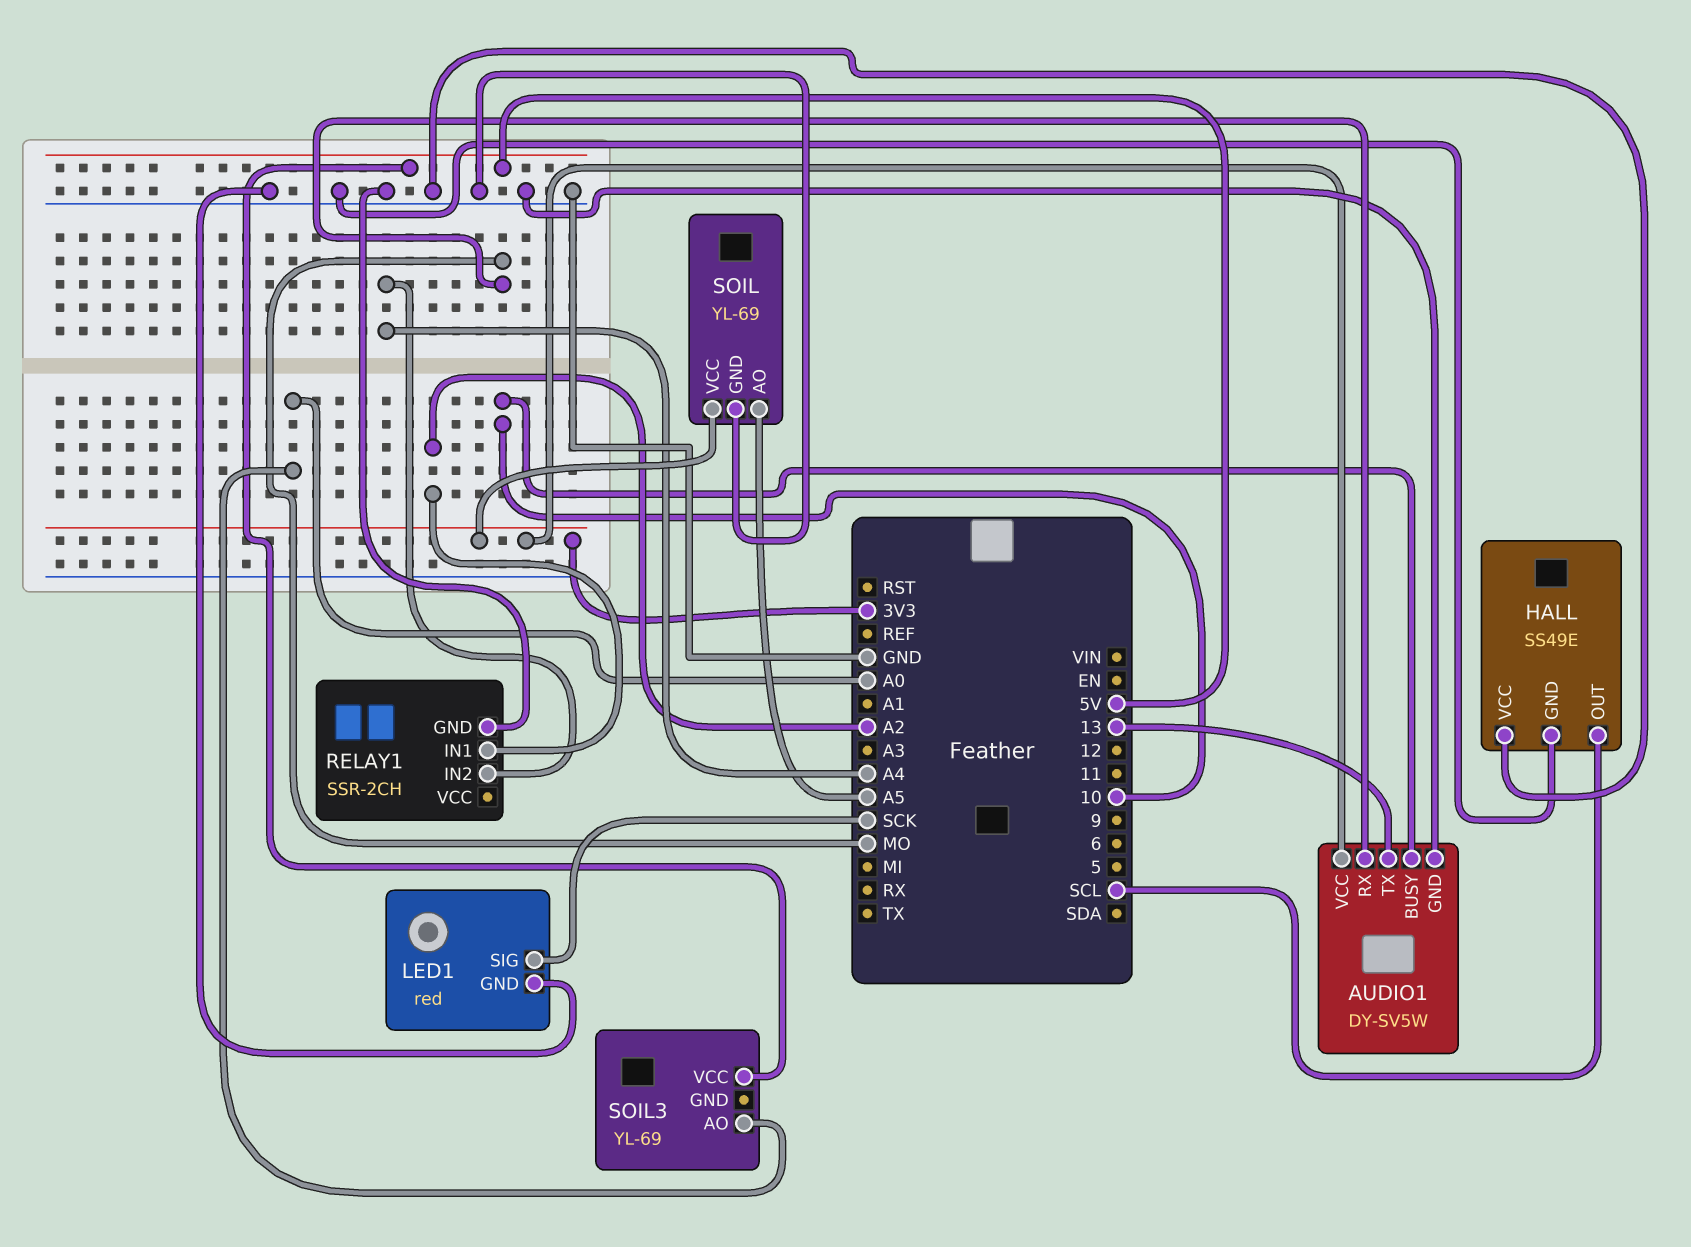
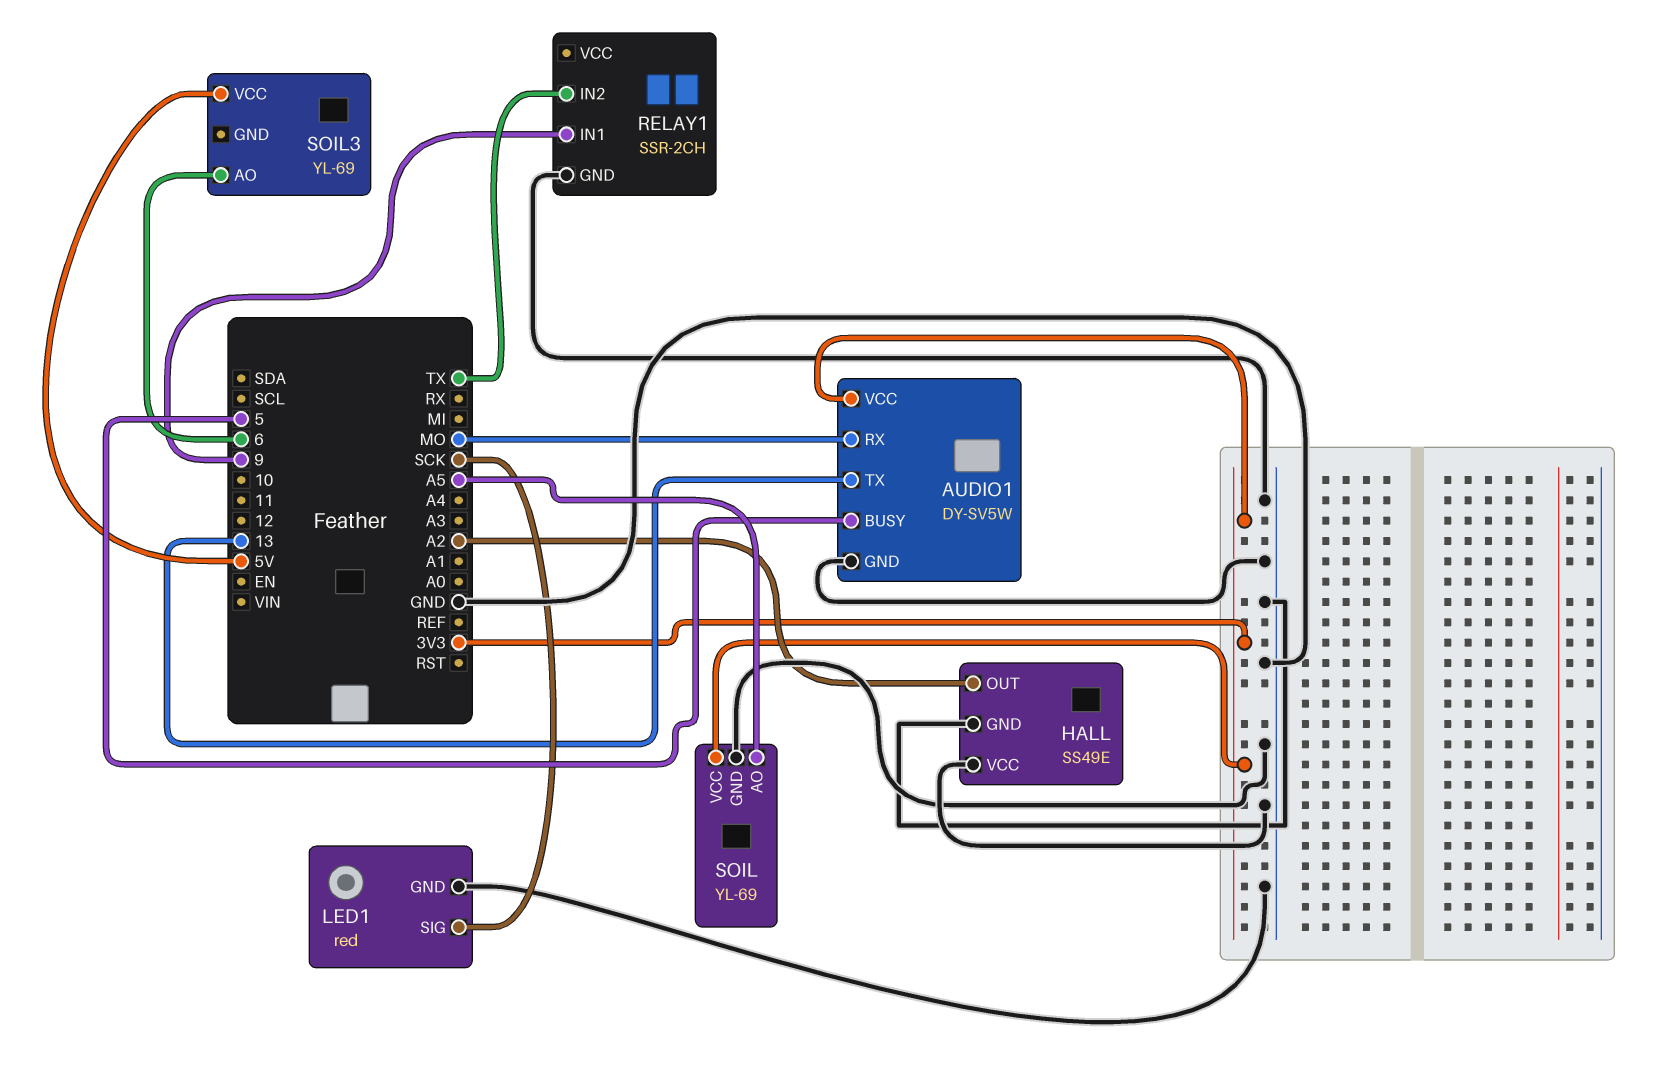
AUDIO1 pin BUSY: 10 -> 5
HALL pin OUT: SCL -> A2
RELAY1 pin IN1: A2 -> 9
RELAY1 pin IN2: A4 -> TX
SOIL3 pin AO: A0 -> 6

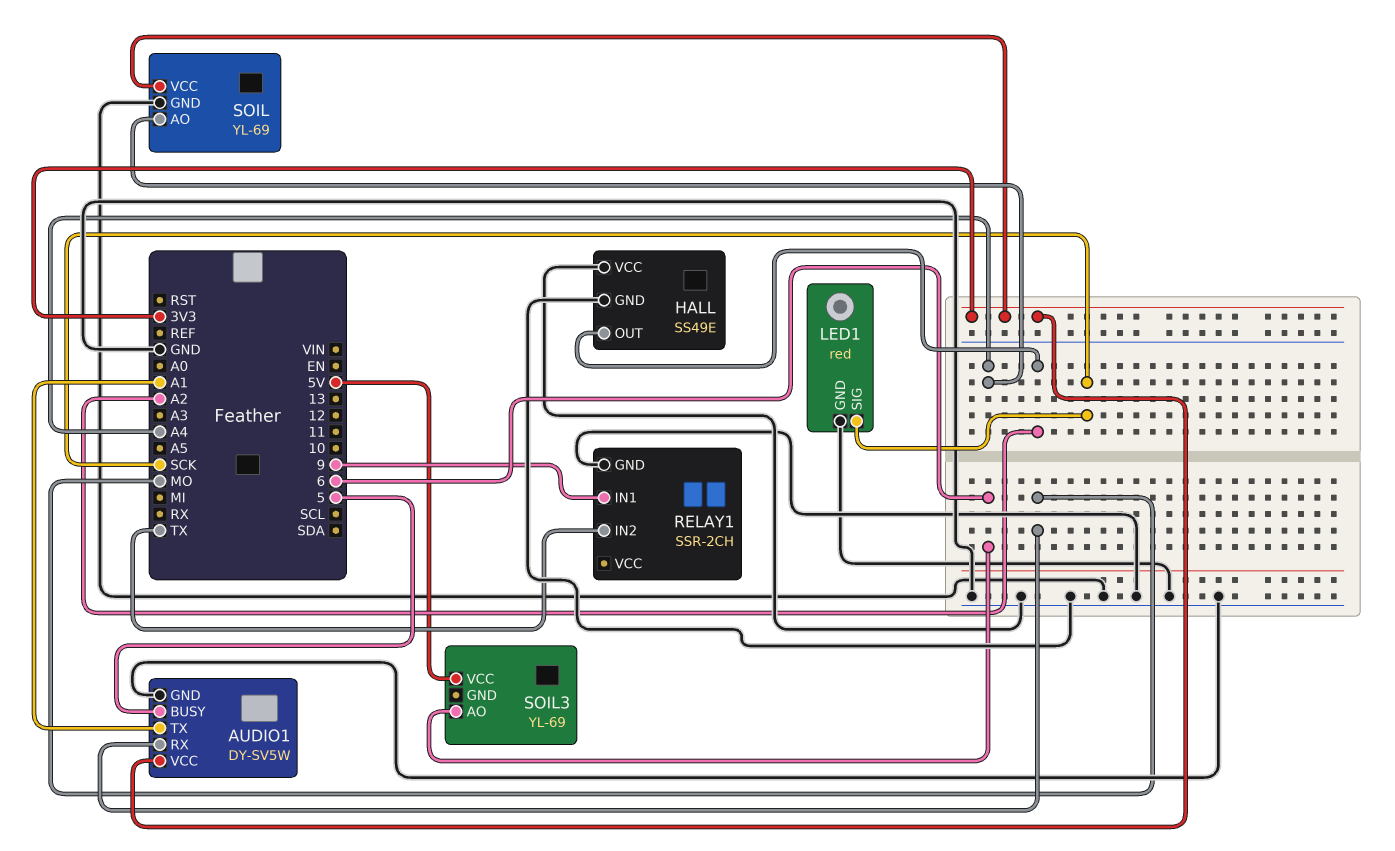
AUDIO1 pin TX: 13 -> A1
SOIL pin AO: A5 -> A4

